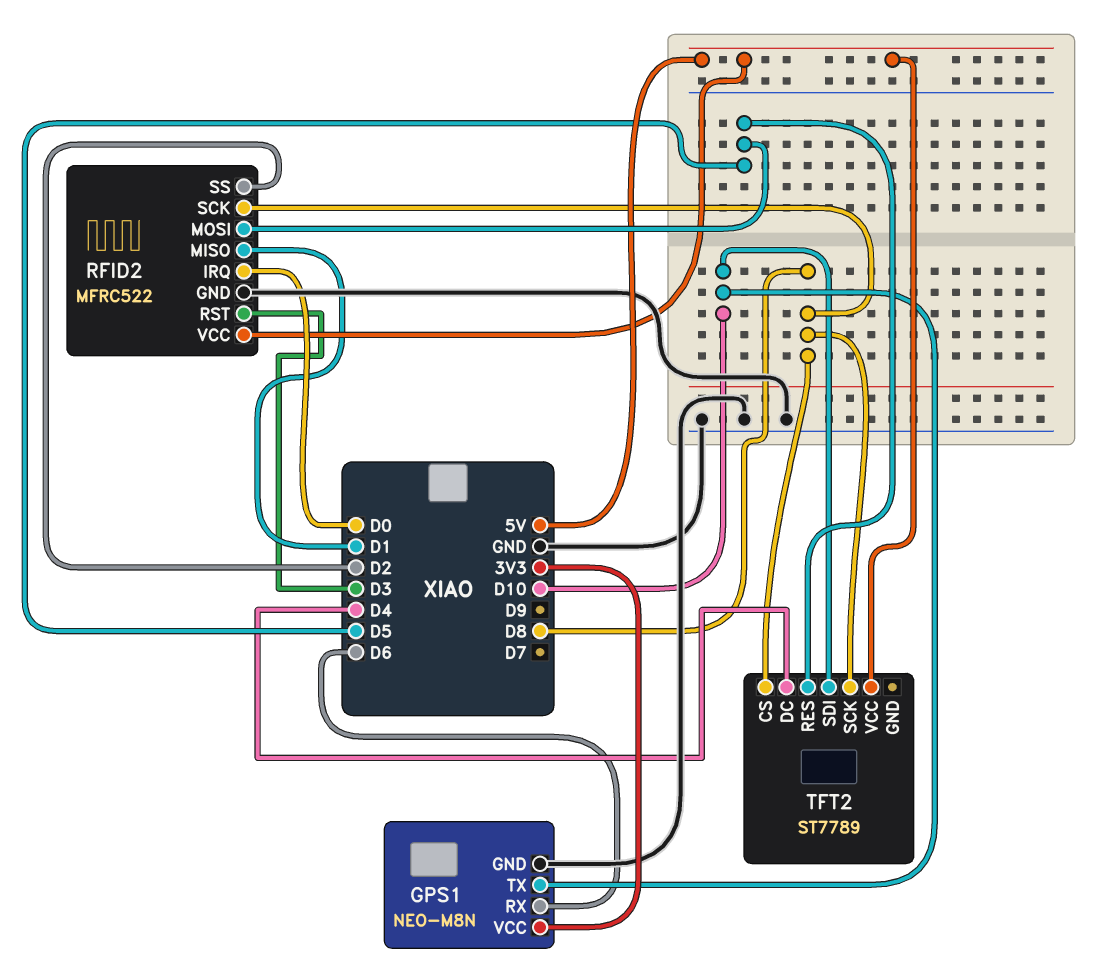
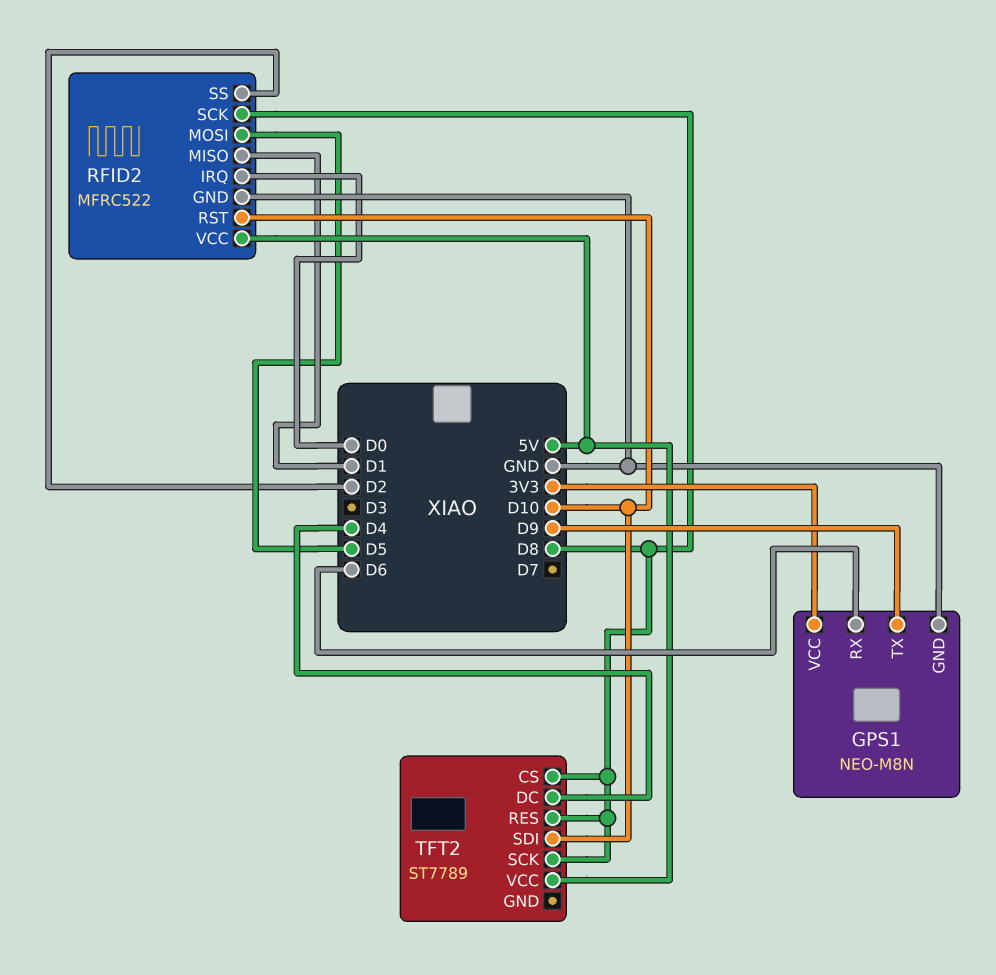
GPS1 pin TX: D10 -> D9
RFID2 pin RST: D3 -> D10
TFT2 pin RES: D5 -> D8

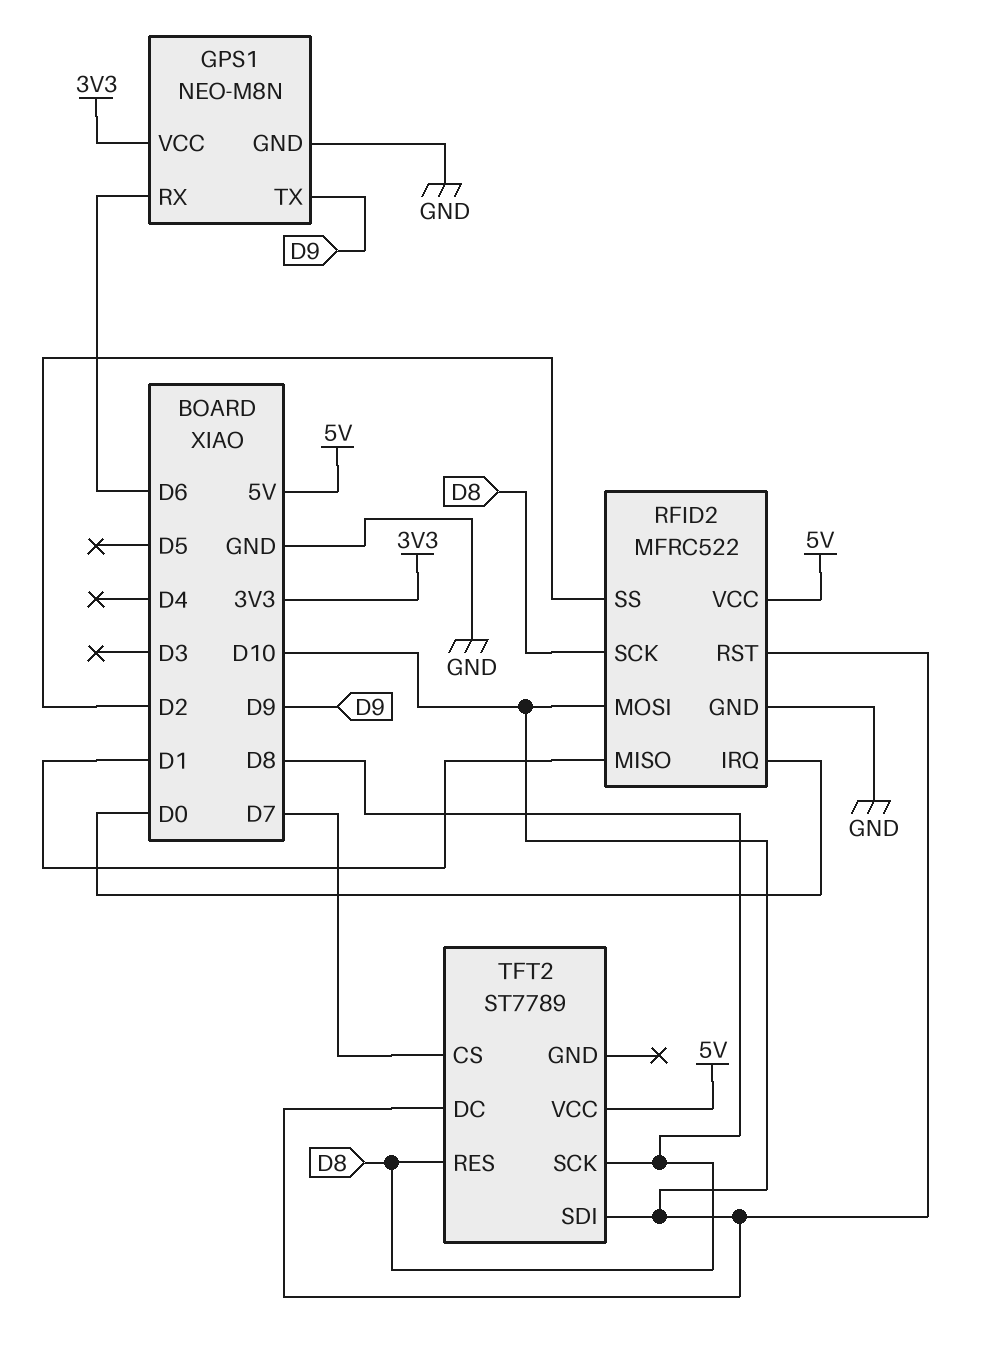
RFID2 pin MOSI: D5 -> D10
TFT2 pin CS: D8 -> D7
TFT2 pin DC: D4 -> D10

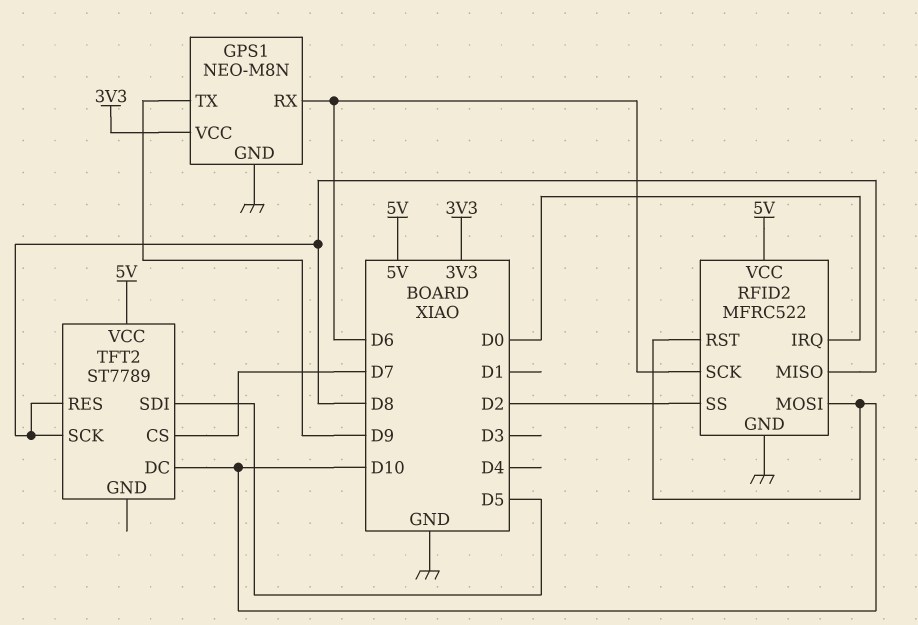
RFID2 pin MISO: D1 -> D8
RFID2 pin SCK: D8 -> D6
TFT2 pin SDI: D10 -> D5

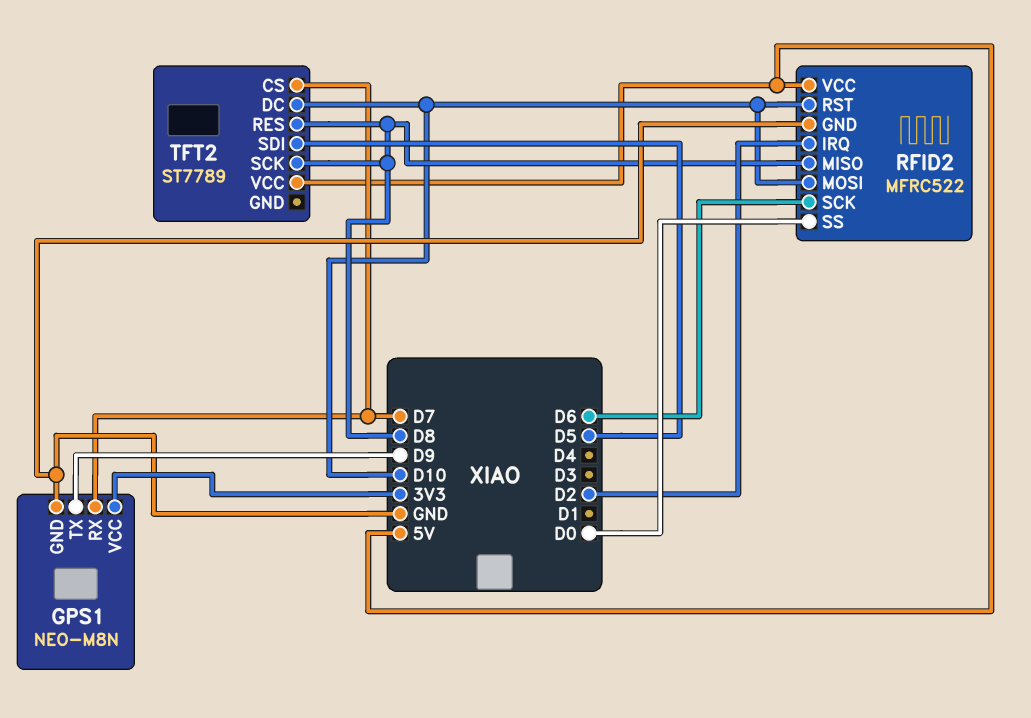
GPS1 pin RX: D6 -> D7
RFID2 pin IRQ: D0 -> D2
RFID2 pin SS: D2 -> D0

